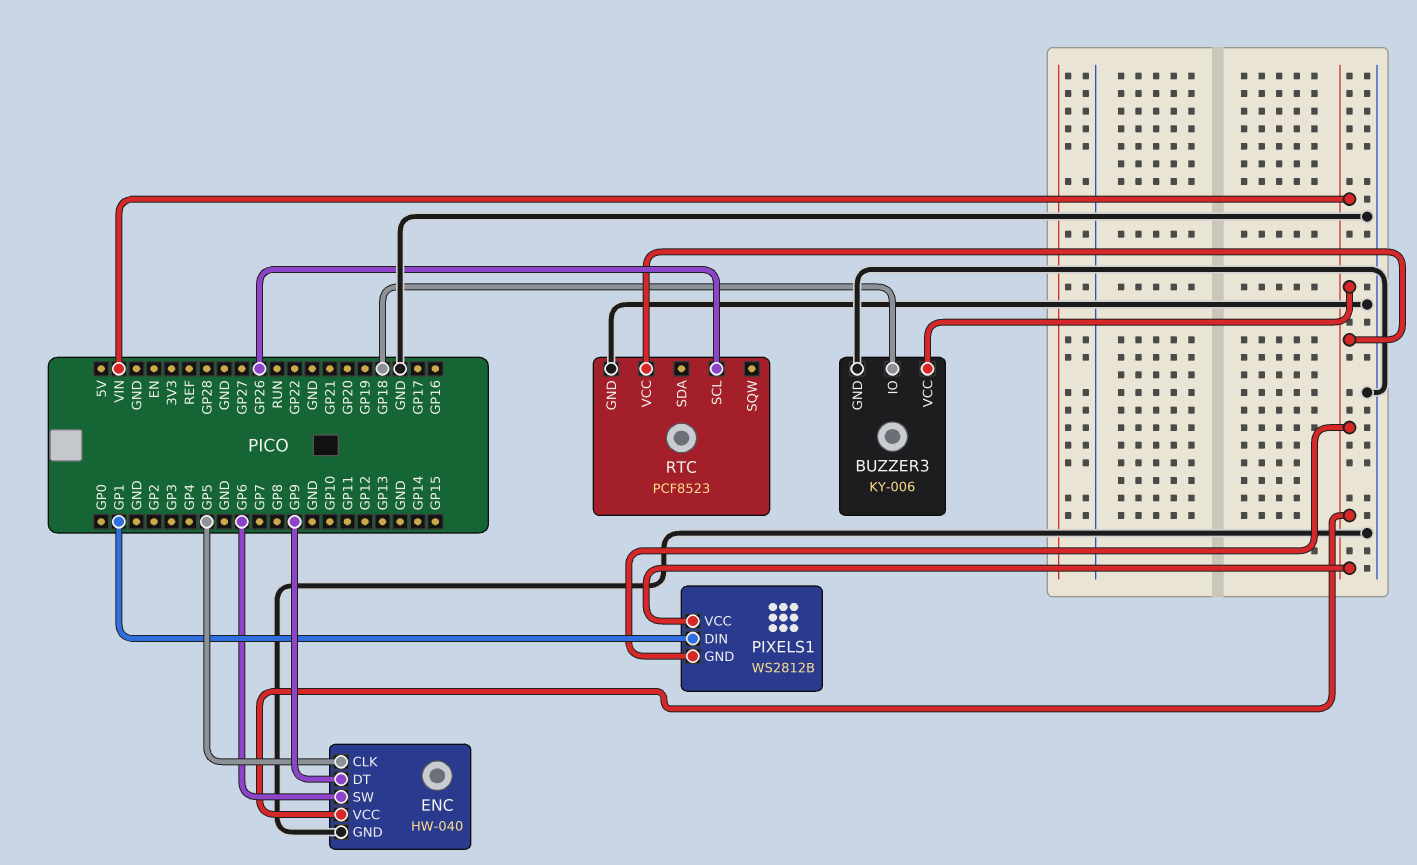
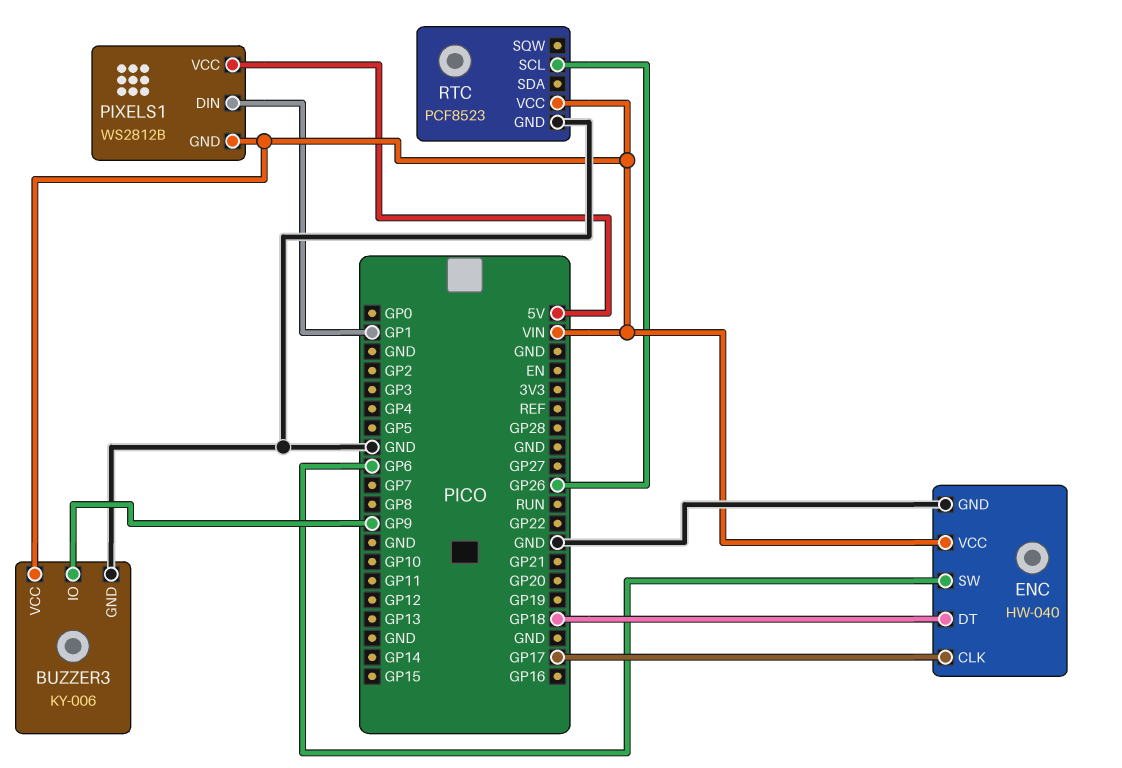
BUZZER3 pin IO: GP18 -> GP9
ENC pin CLK: GP5 -> GP17
ENC pin DT: GP9 -> GP18
PIXELS1 pin VCC: VIN -> 5V

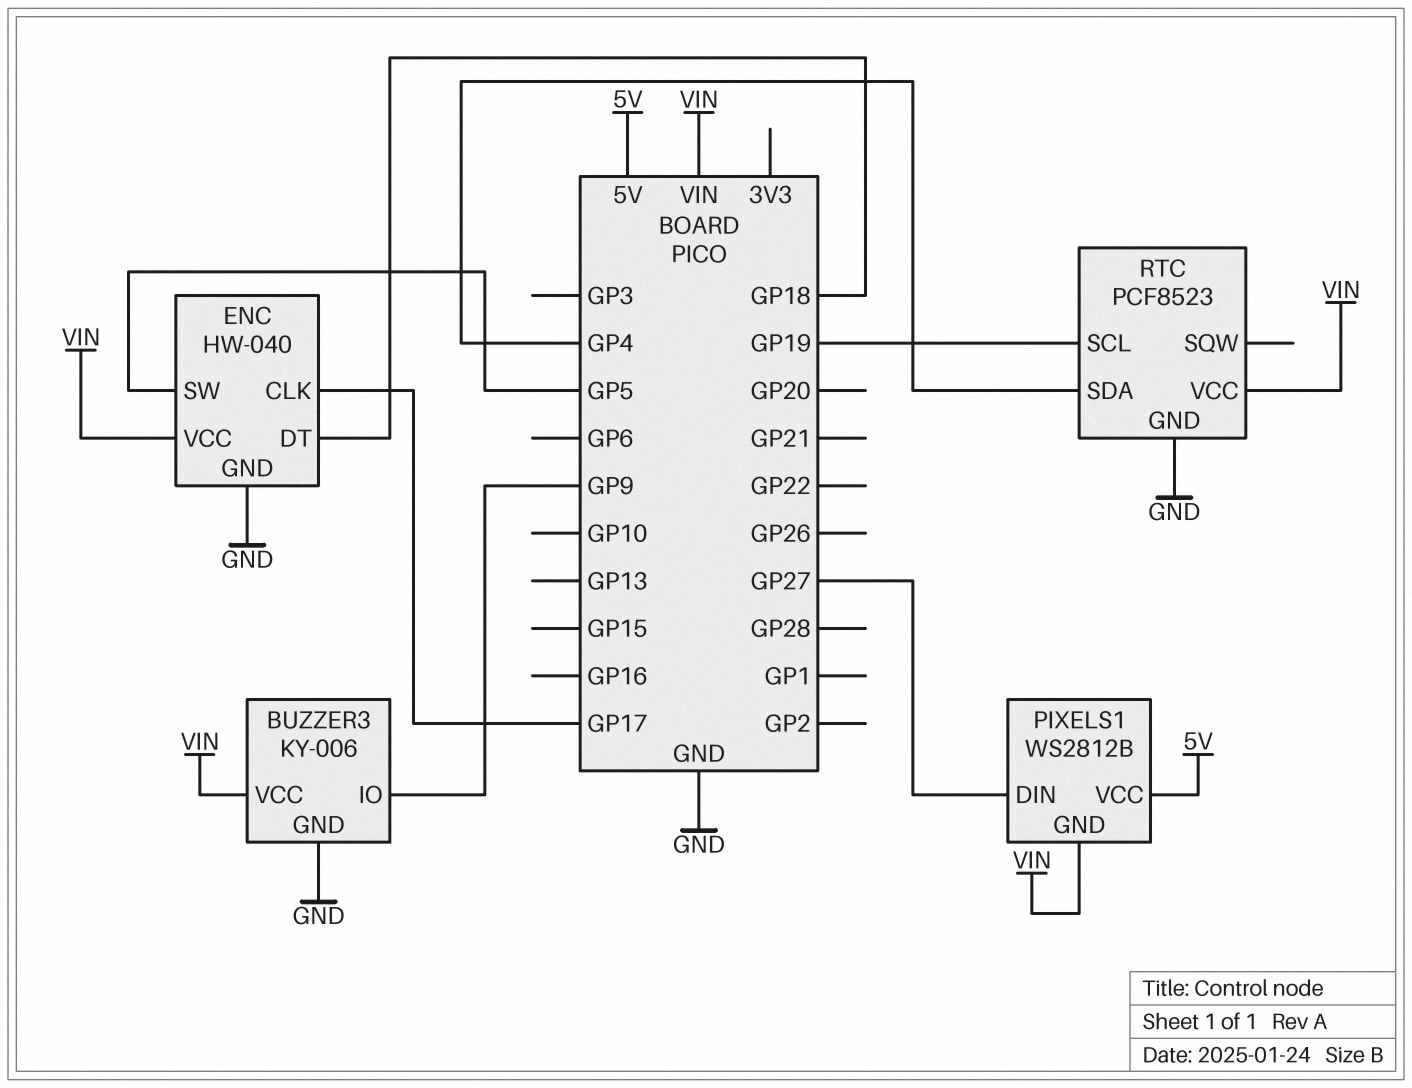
ENC pin SW: GP6 -> GP5
PIXELS1 pin DIN: GP1 -> GP27
RTC pin SCL: GP26 -> GP19
RTC pin SDA: none -> GP4

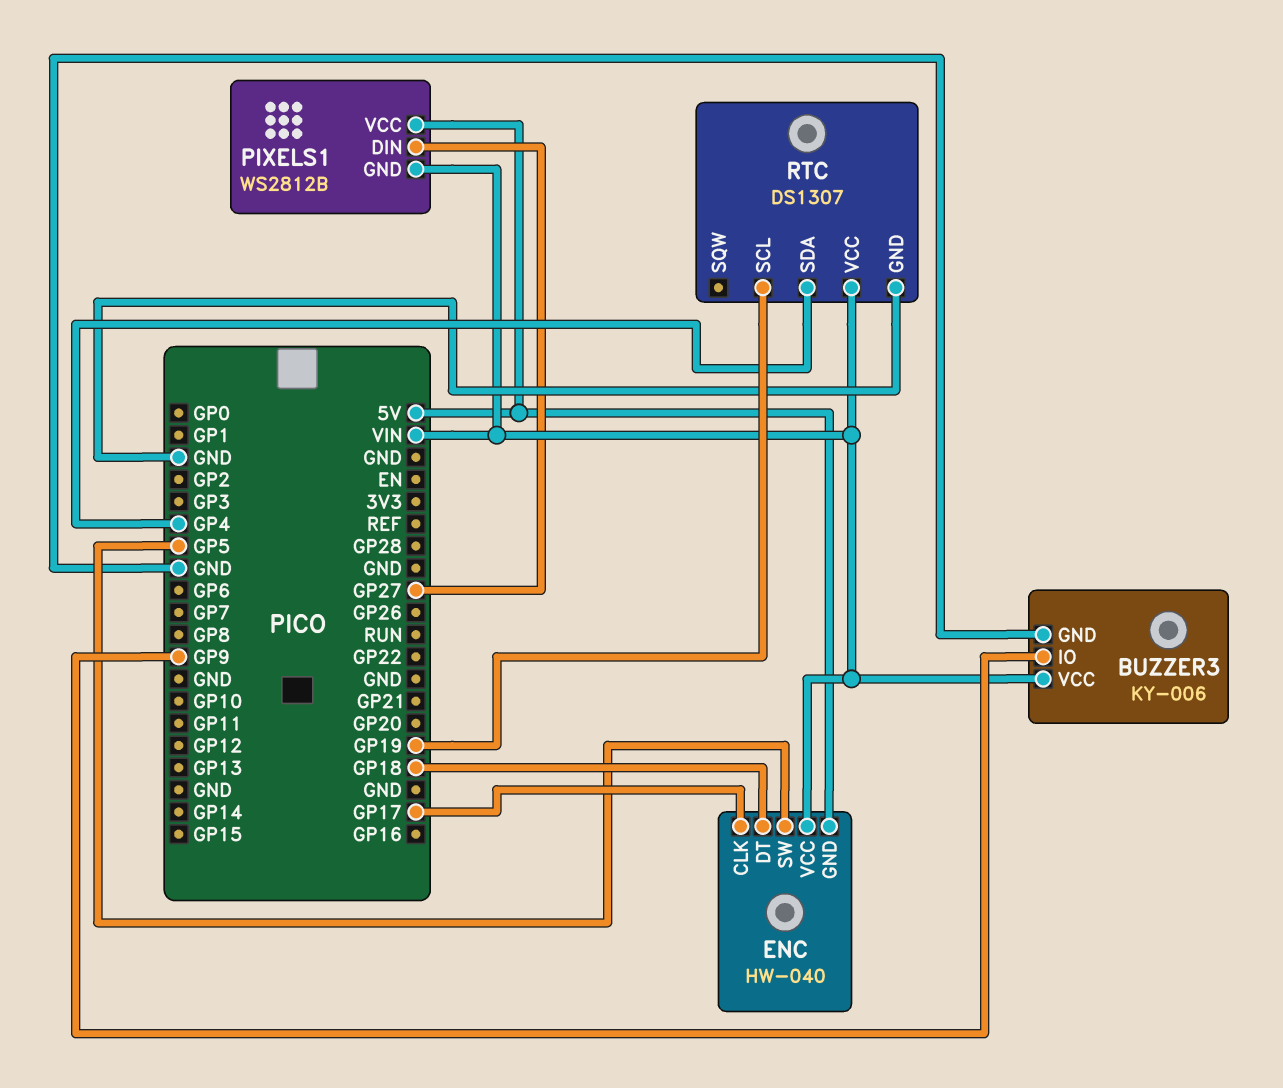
ENC pin GND: GND -> 5V
RTC: PCF8523 -> DS1307

